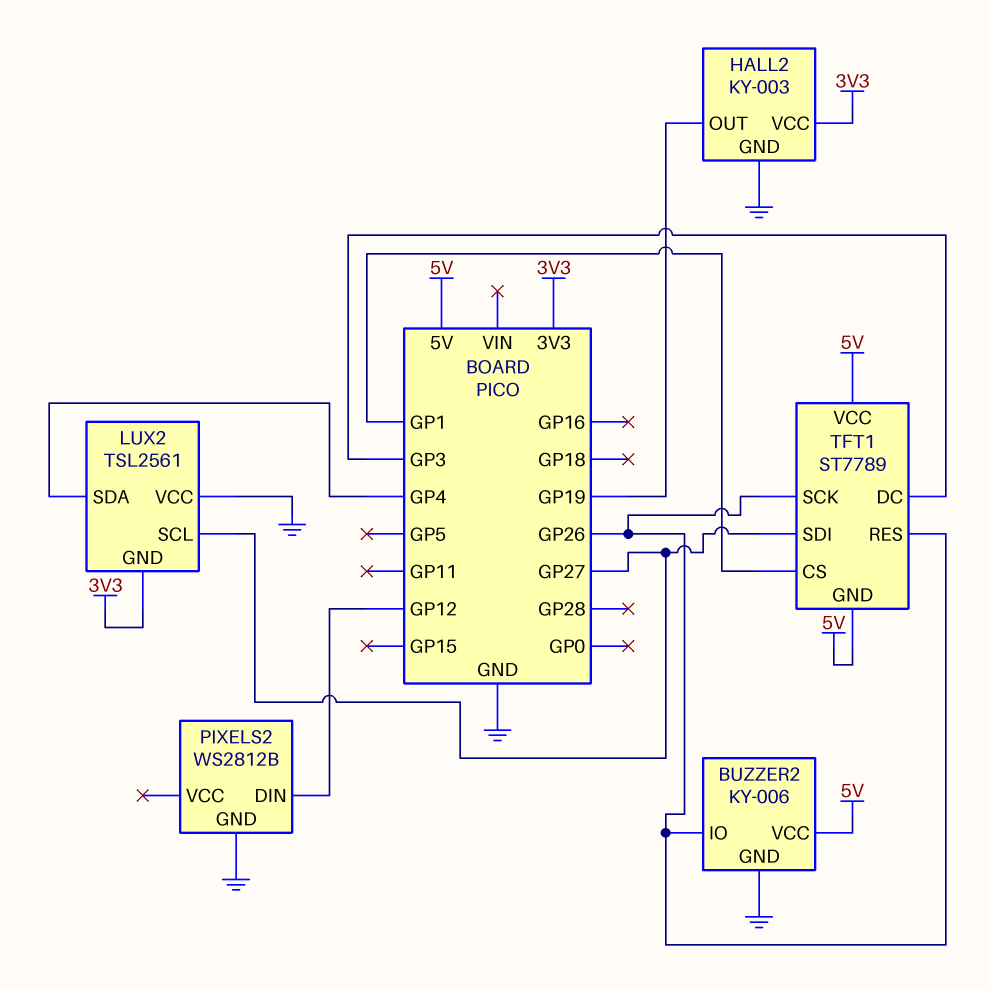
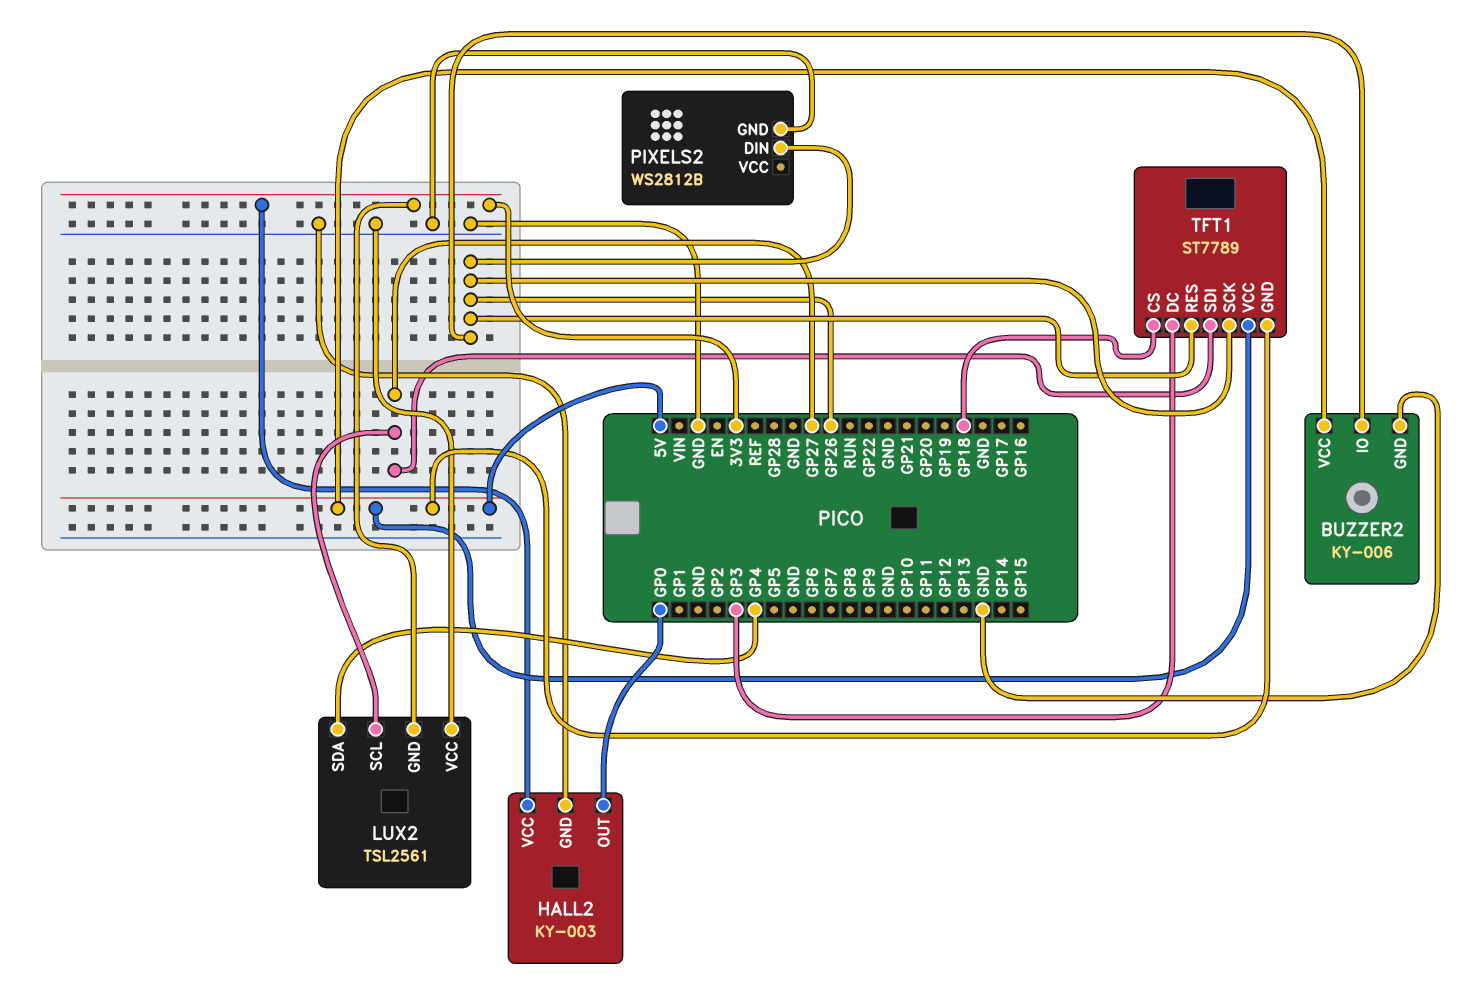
HALL2 pin OUT: GP19 -> GP0
PIXELS2 pin DIN: GP12 -> GP26
TFT1 pin CS: GP1 -> GP18

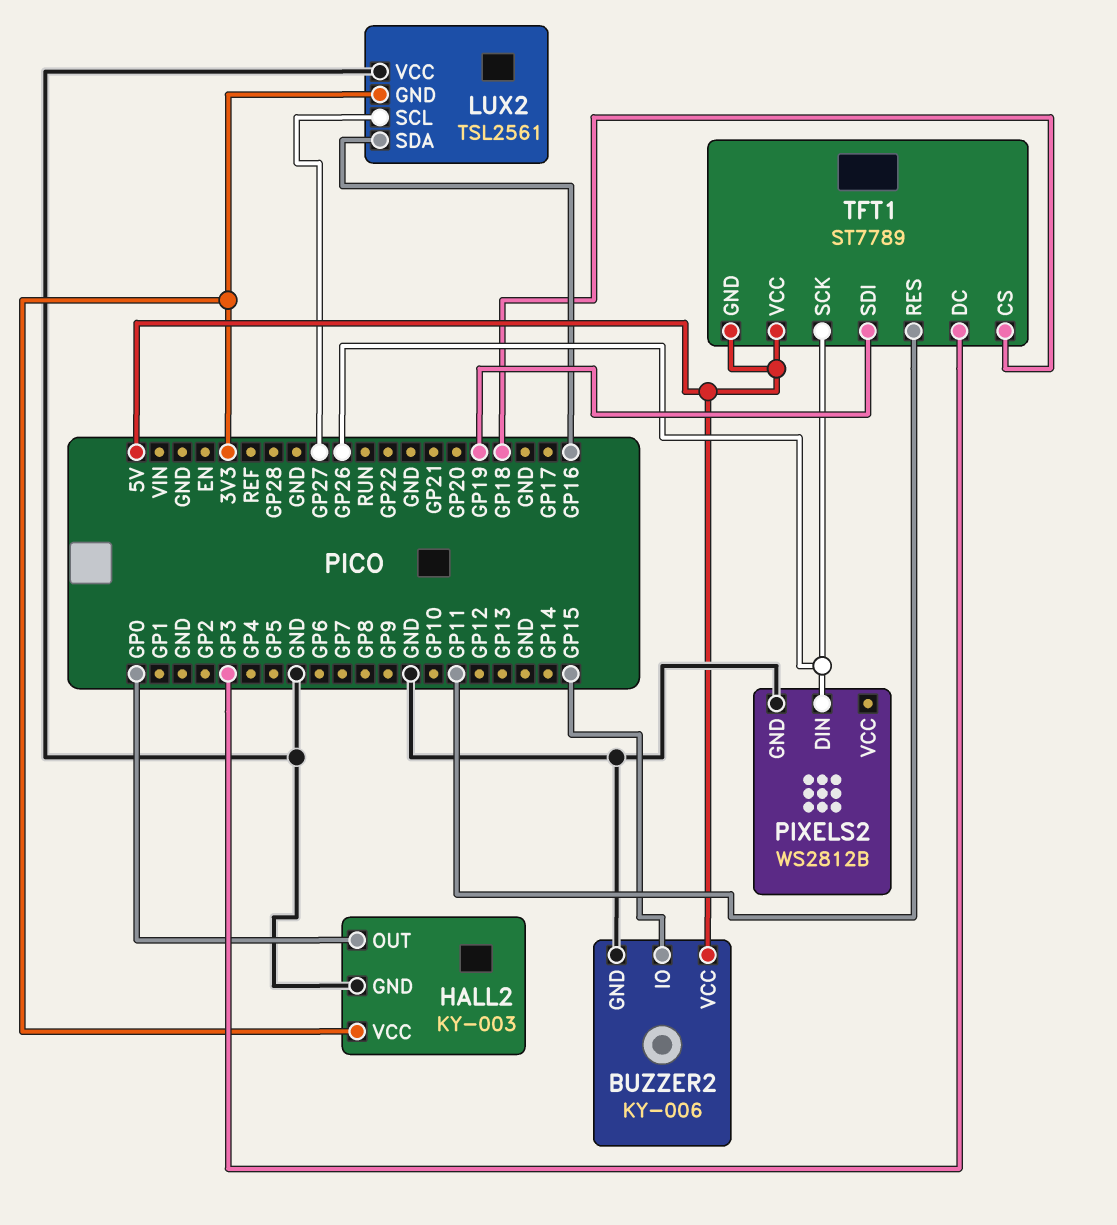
BUZZER2 pin IO: GP26 -> GP15
LUX2 pin SDA: GP4 -> GP16
TFT1 pin RES: GP26 -> GP11
TFT1 pin SDI: GP27 -> GP19

